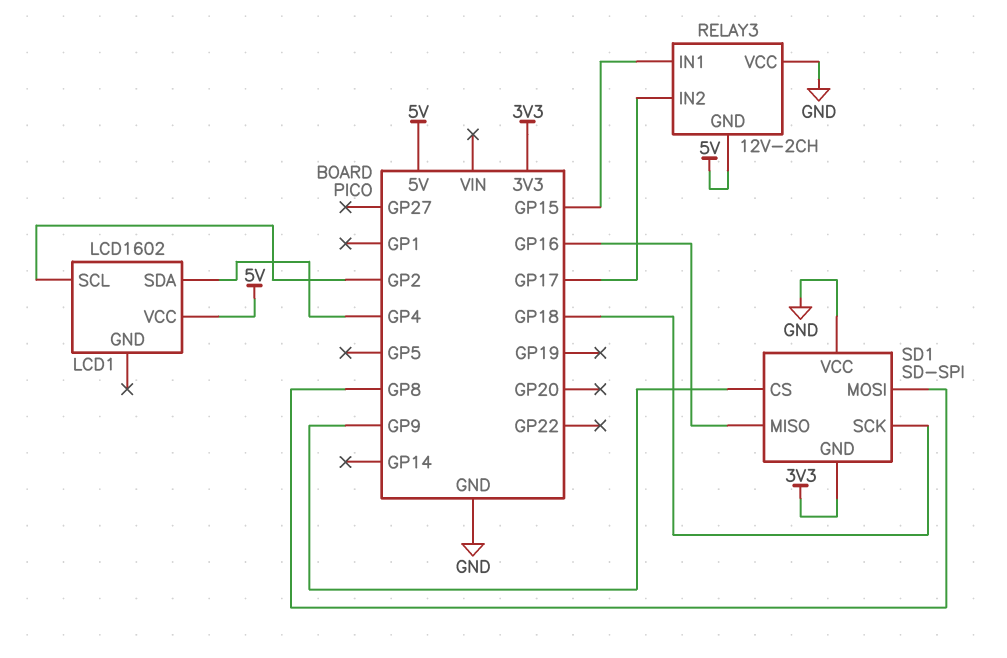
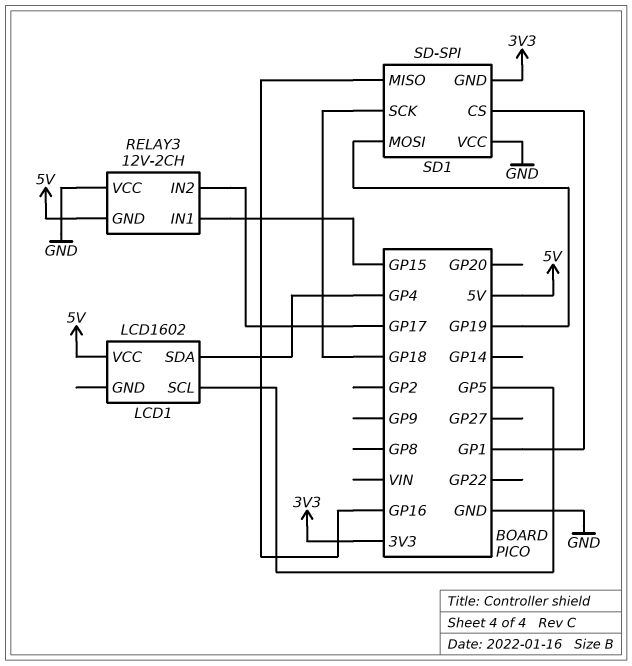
LCD1 pin SCL: GP2 -> GP5
SD1 pin CS: GP9 -> GP1
SD1 pin MOSI: GP8 -> GP19

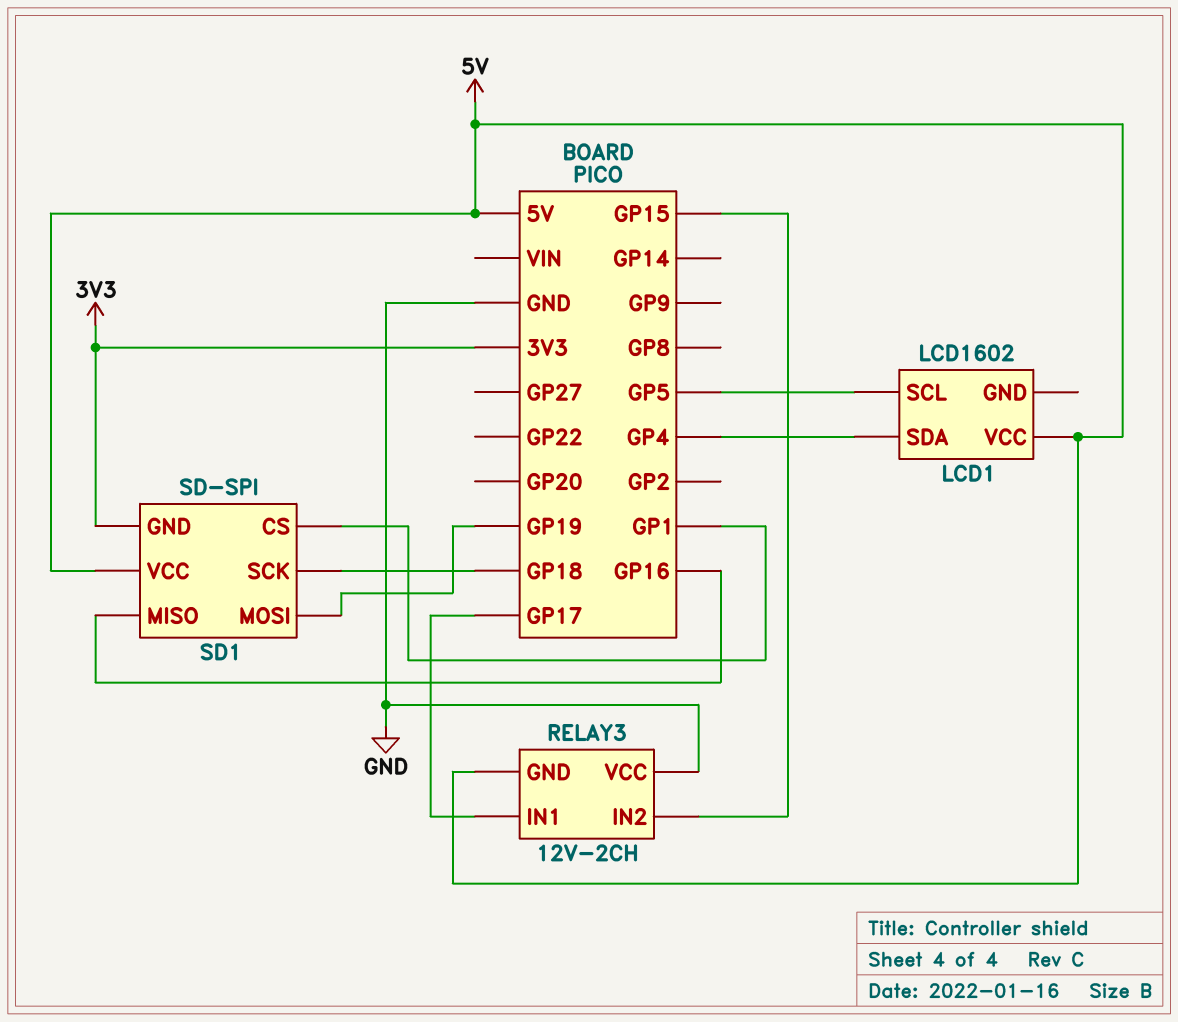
RELAY3 pin IN1: GP15 -> GP17
RELAY3 pin IN2: GP17 -> GP15
SD1 pin VCC: GND -> 5V

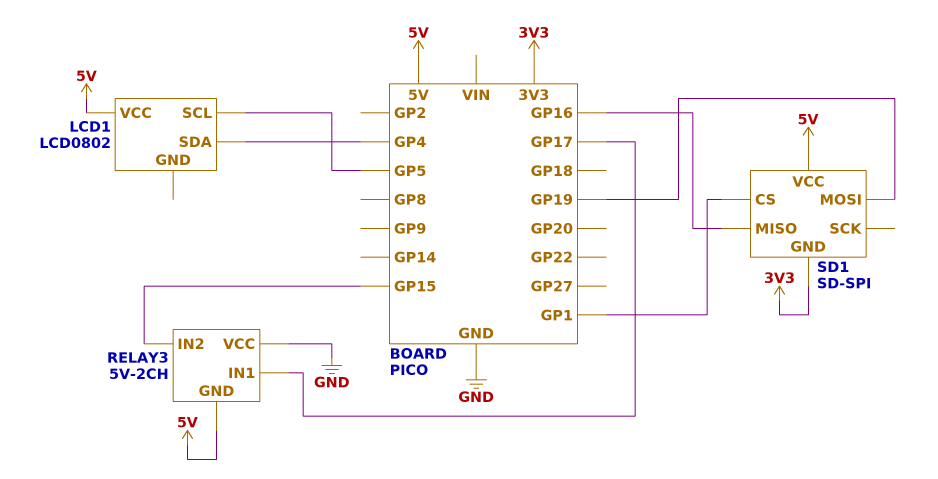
LCD1: LCD1602 -> LCD0802
RELAY3: 12V-2CH -> 5V-2CH
SD1 pin SCK: GP18 -> none

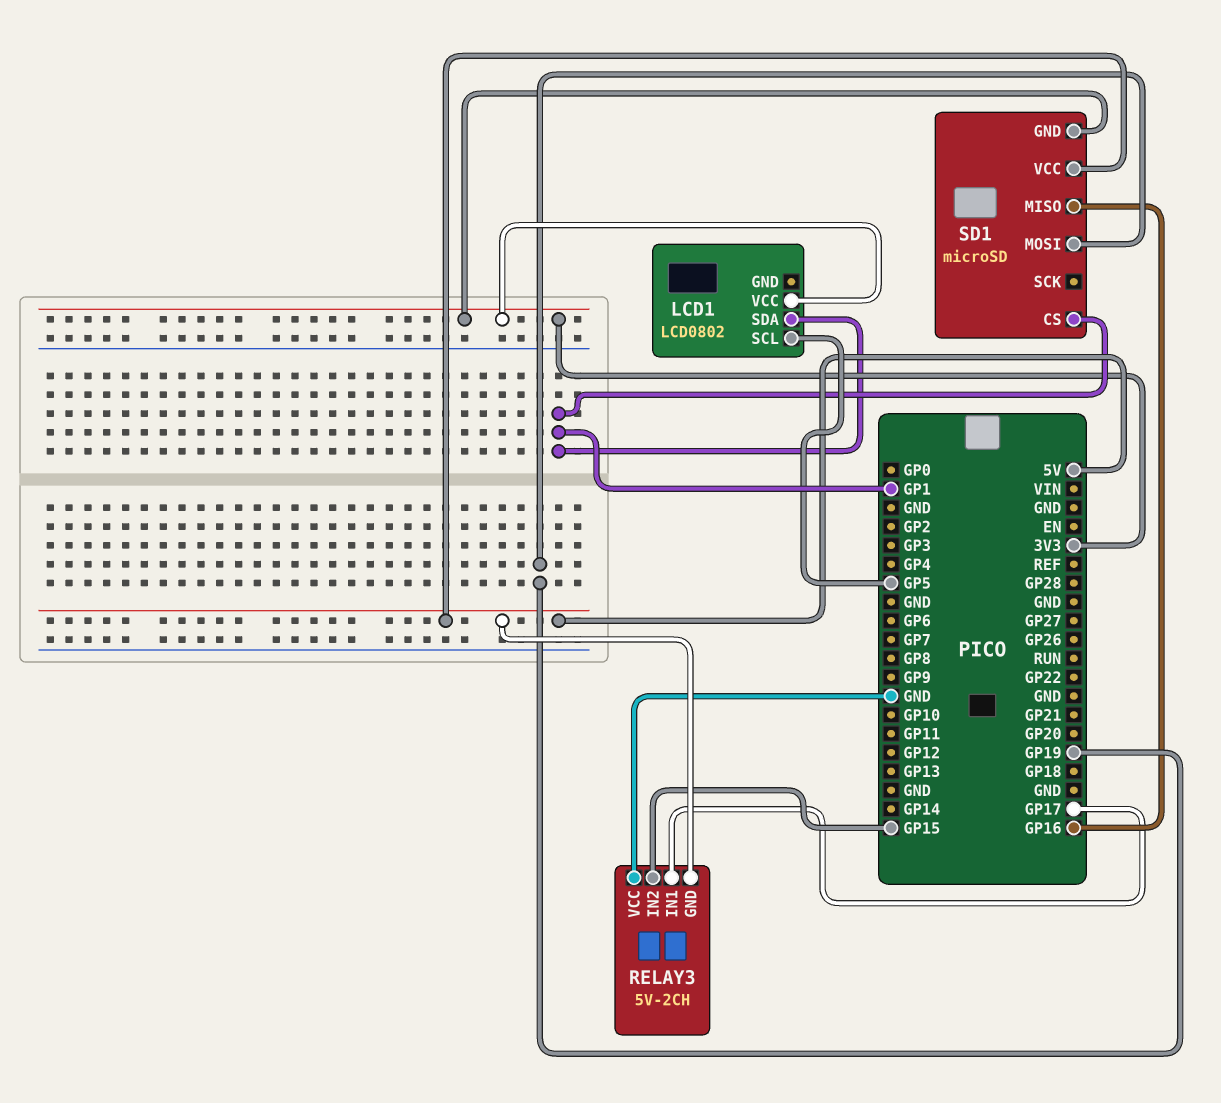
LCD1 pin SDA: GP4 -> GP1
LCD1 pin VCC: 5V -> 3V3
SD1: SD-SPI -> microSD

